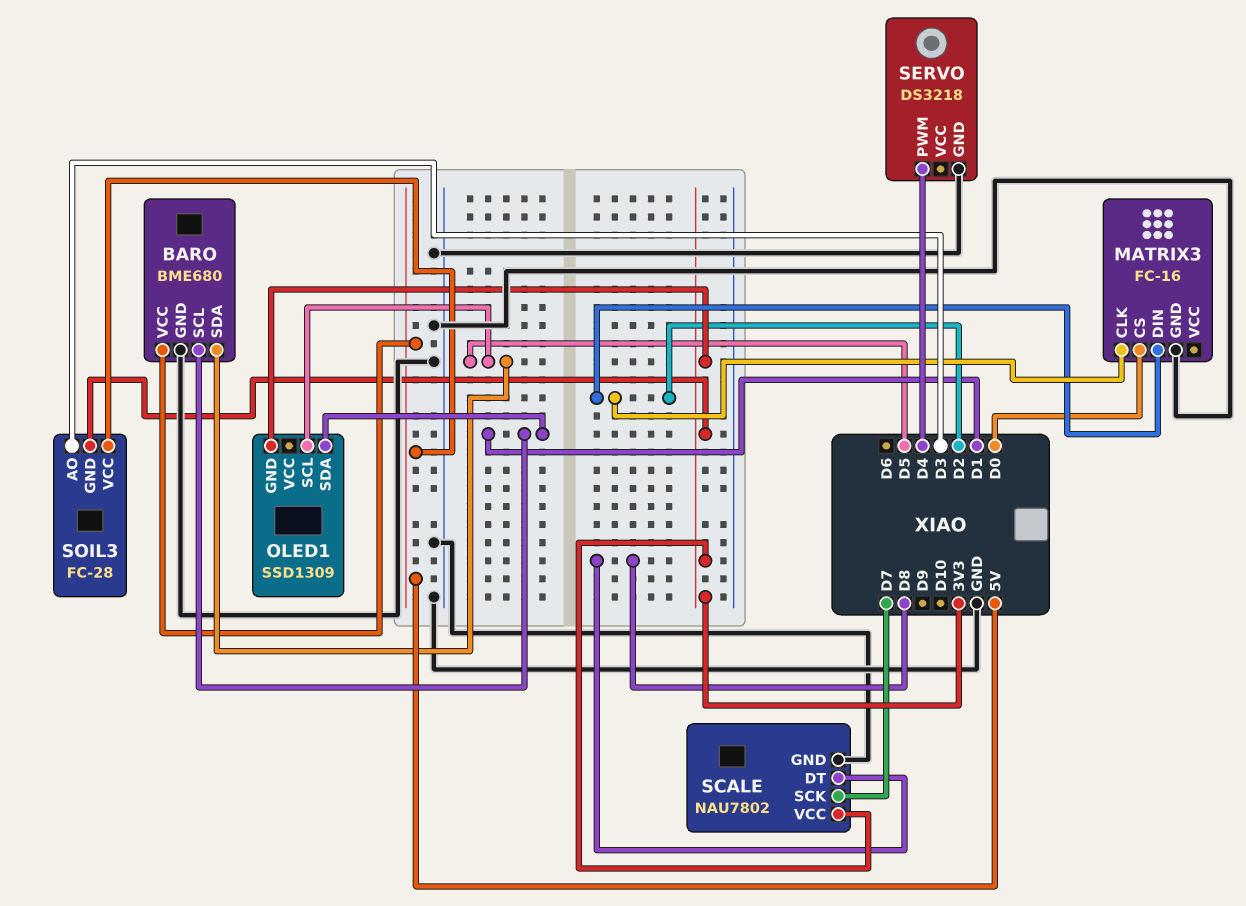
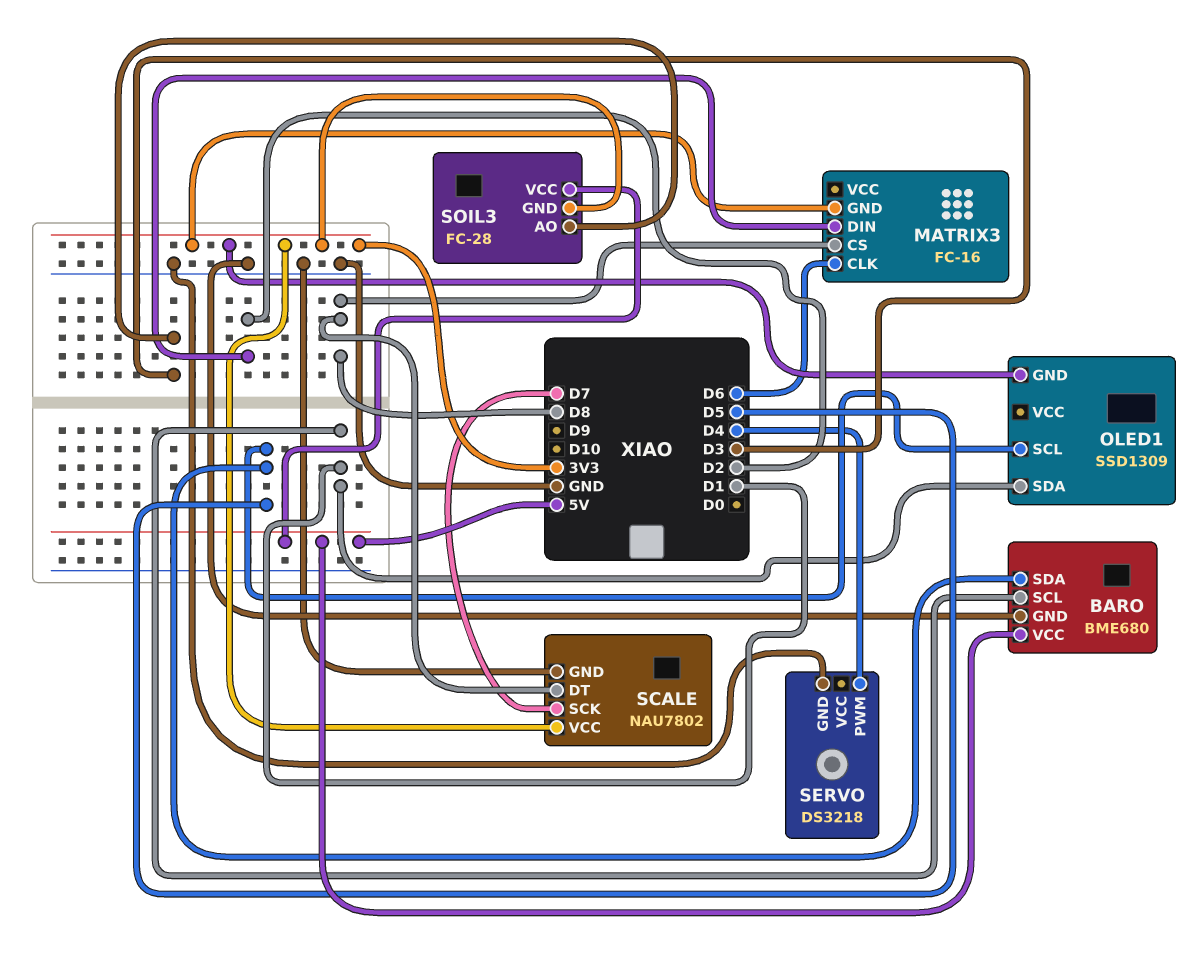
MATRIX3 pin CLK: D2 -> D6
MATRIX3 pin CS: D0 -> D8
MATRIX3 pin GND: GND -> 3V3

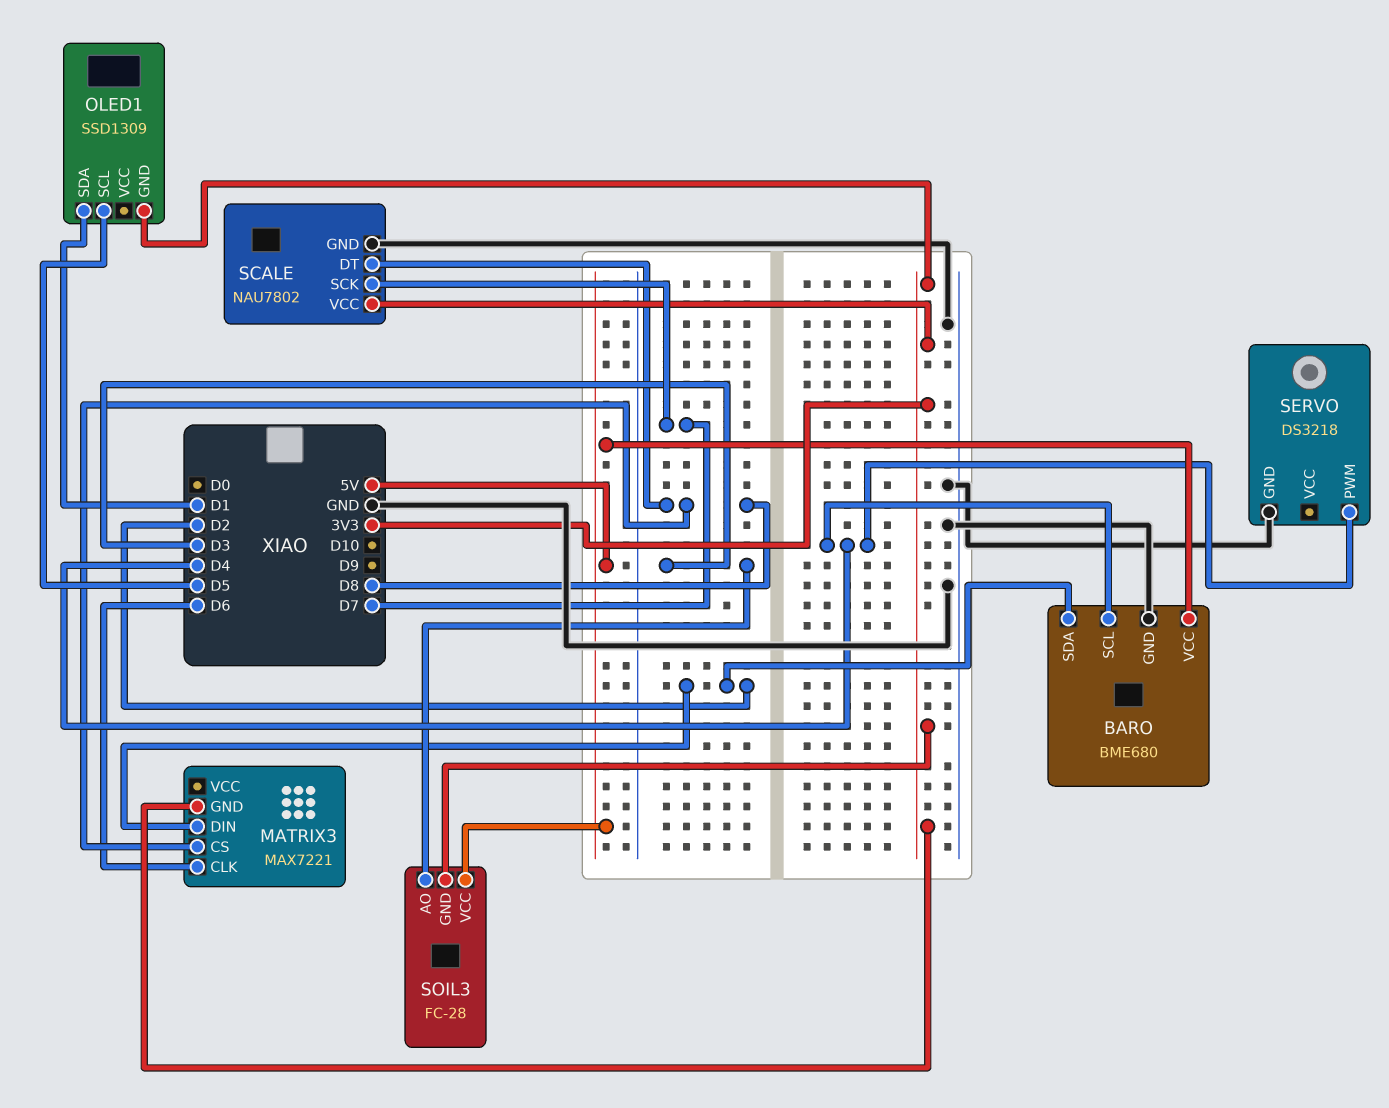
BARO pin SCL: D1 -> D4
BARO pin SDA: D5 -> D2
MATRIX3: FC-16 -> MAX7221

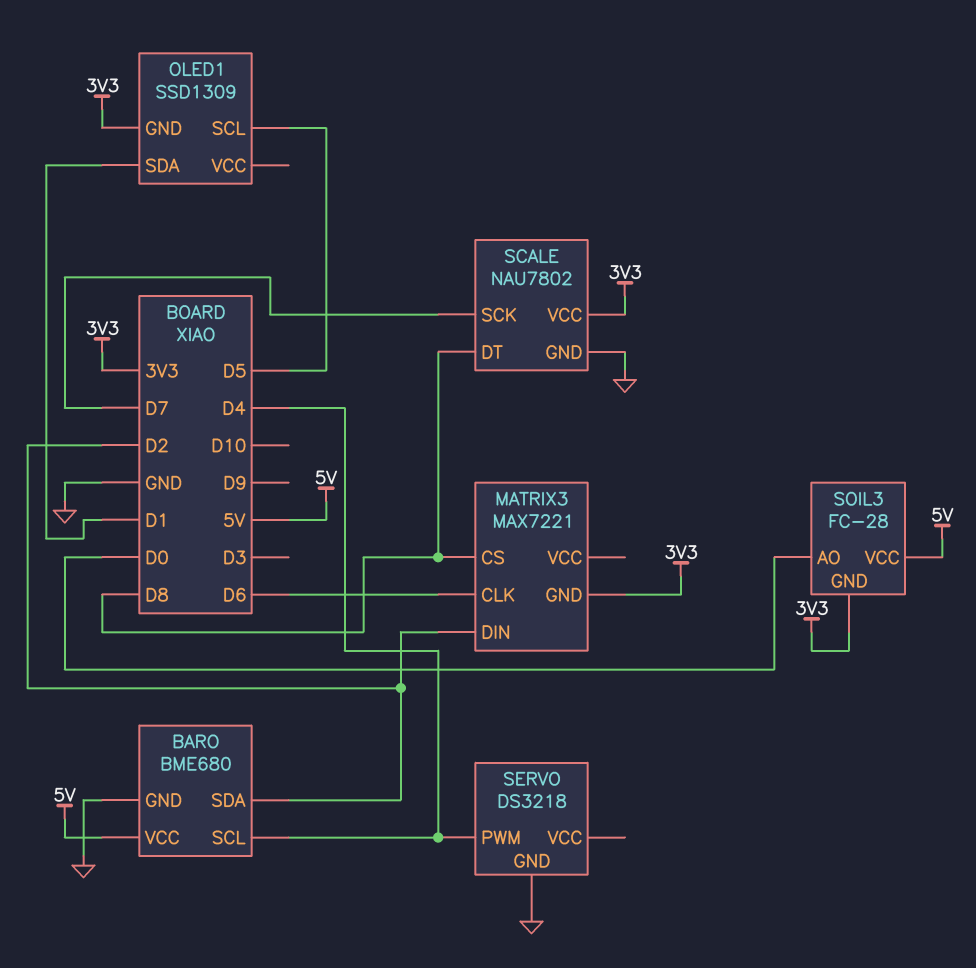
SOIL3 pin AO: D3 -> D0

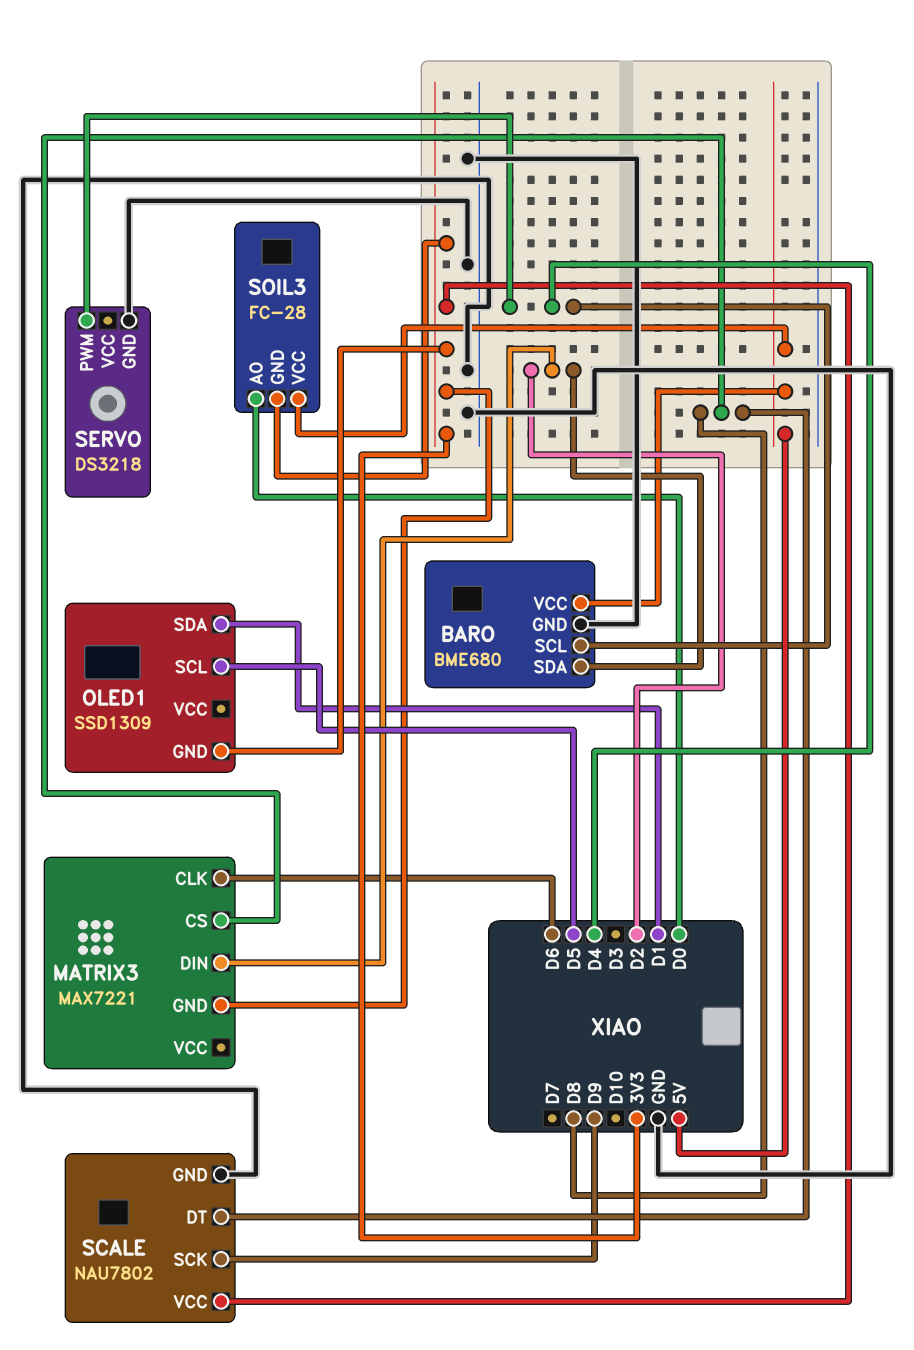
SCALE pin SCK: D7 -> D9

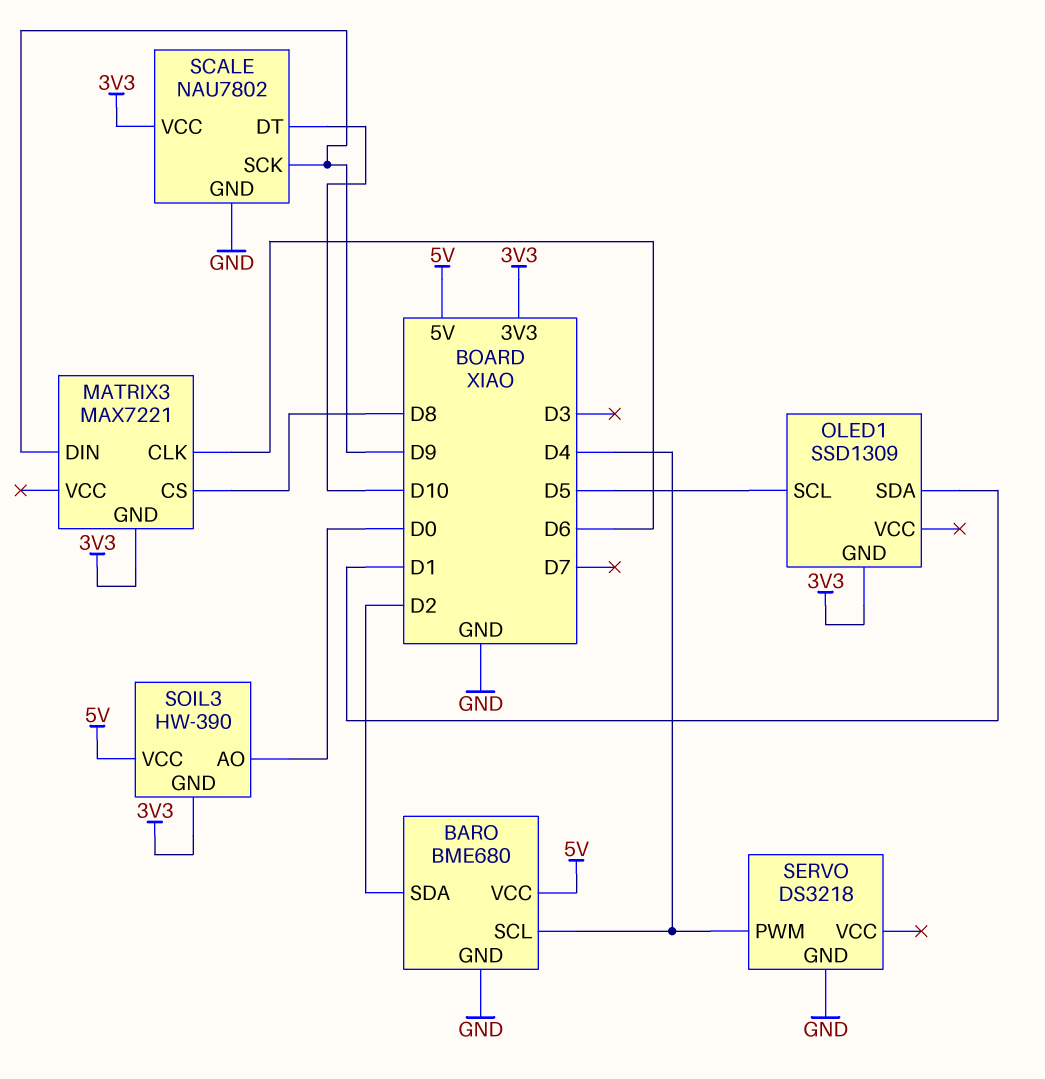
MATRIX3 pin DIN: D2 -> D9
SCALE pin DT: D8 -> D10
SOIL3: FC-28 -> HW-390

